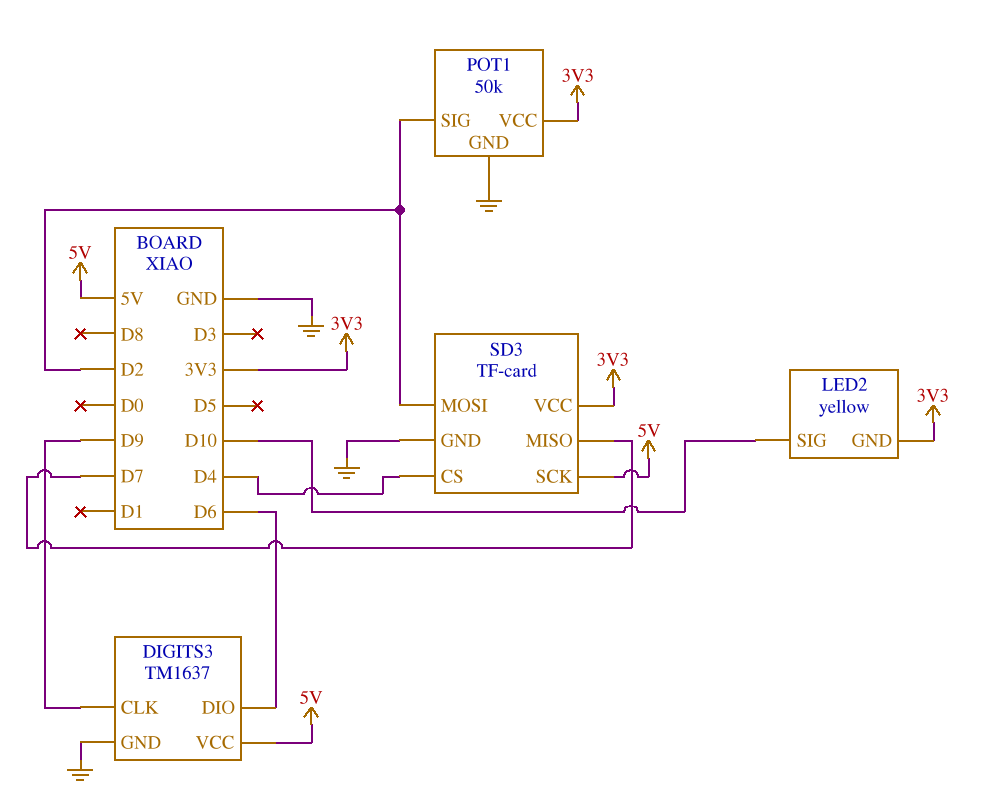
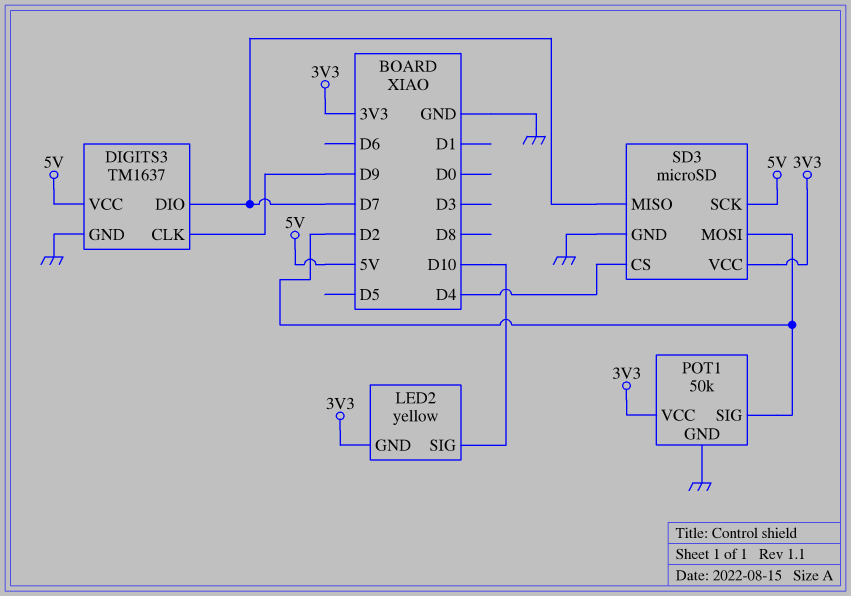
DIGITS3 pin DIO: D6 -> D7
SD3: TF-card -> microSD

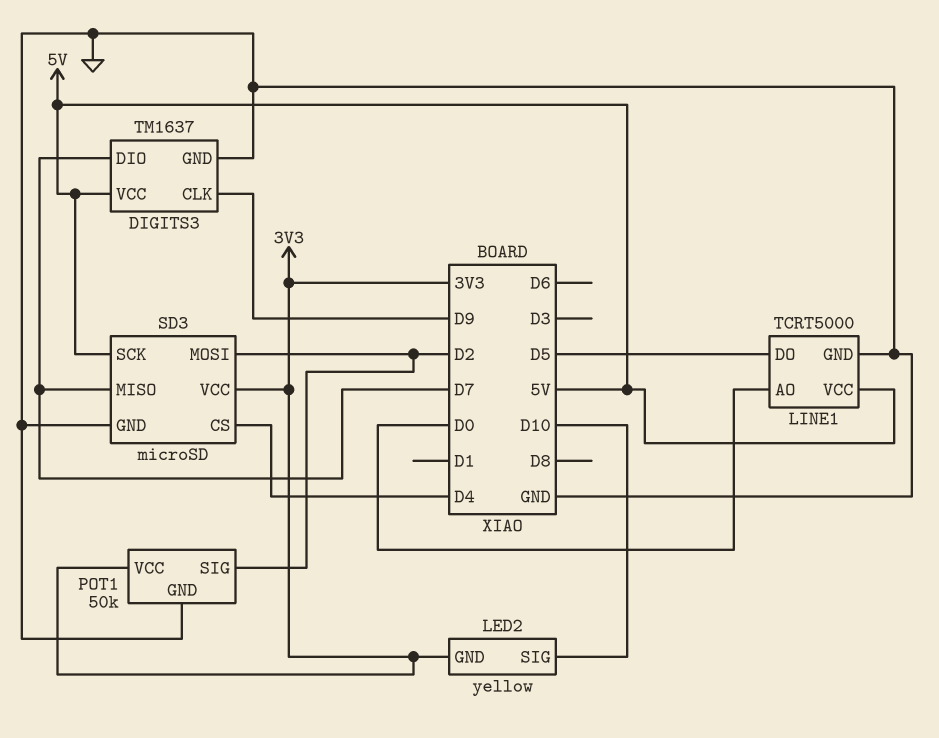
LINE1: none -> TCRT5000
LINE1 pin AO: none -> D0
LINE1 pin DO: none -> D5
LINE1 pin GND: none -> GND
LINE1 pin VCC: none -> 5V

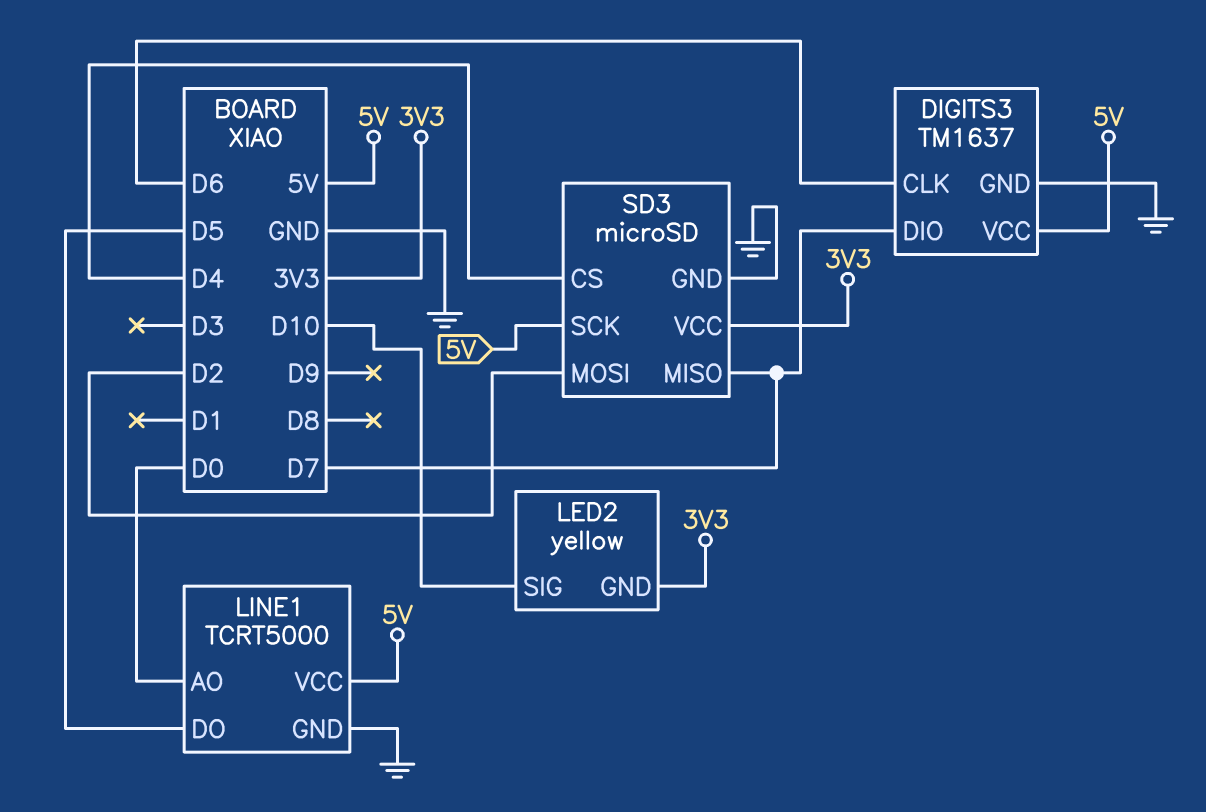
DIGITS3 pin CLK: D9 -> D6
POT1: 50k -> none
POT1 pin GND: GND -> none
POT1 pin SIG: D2 -> none
POT1 pin VCC: 3V3 -> none

